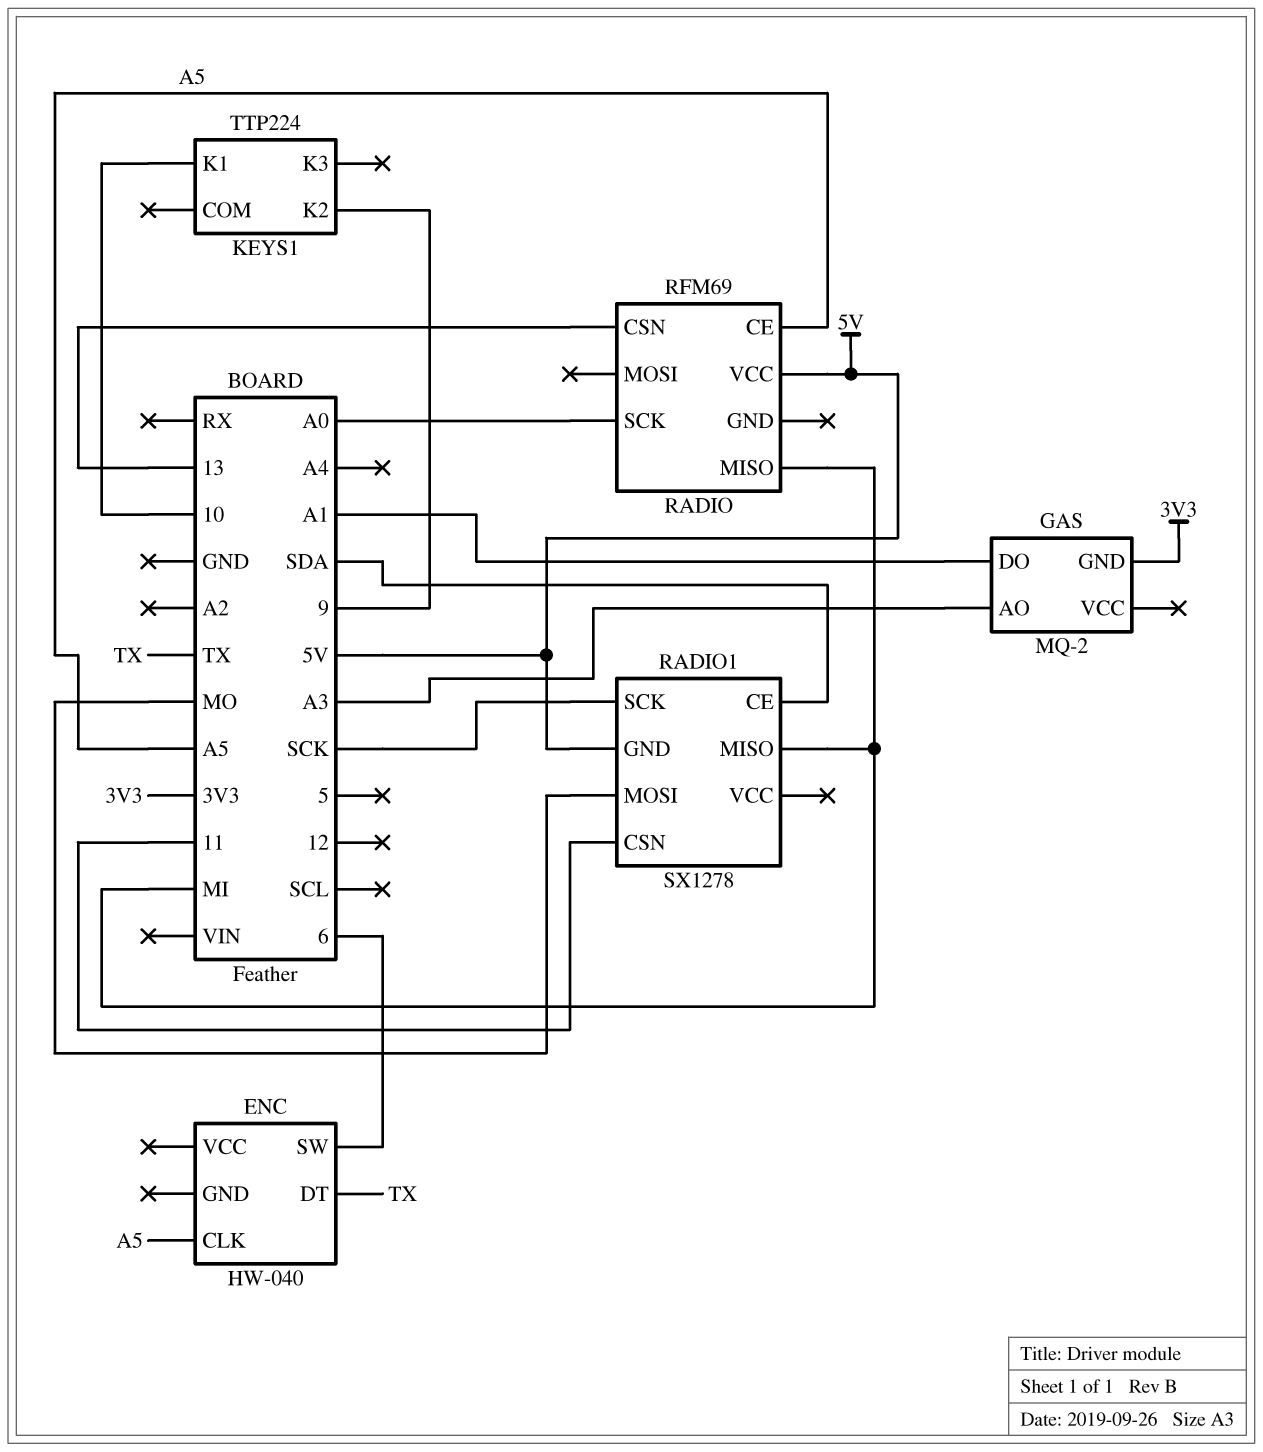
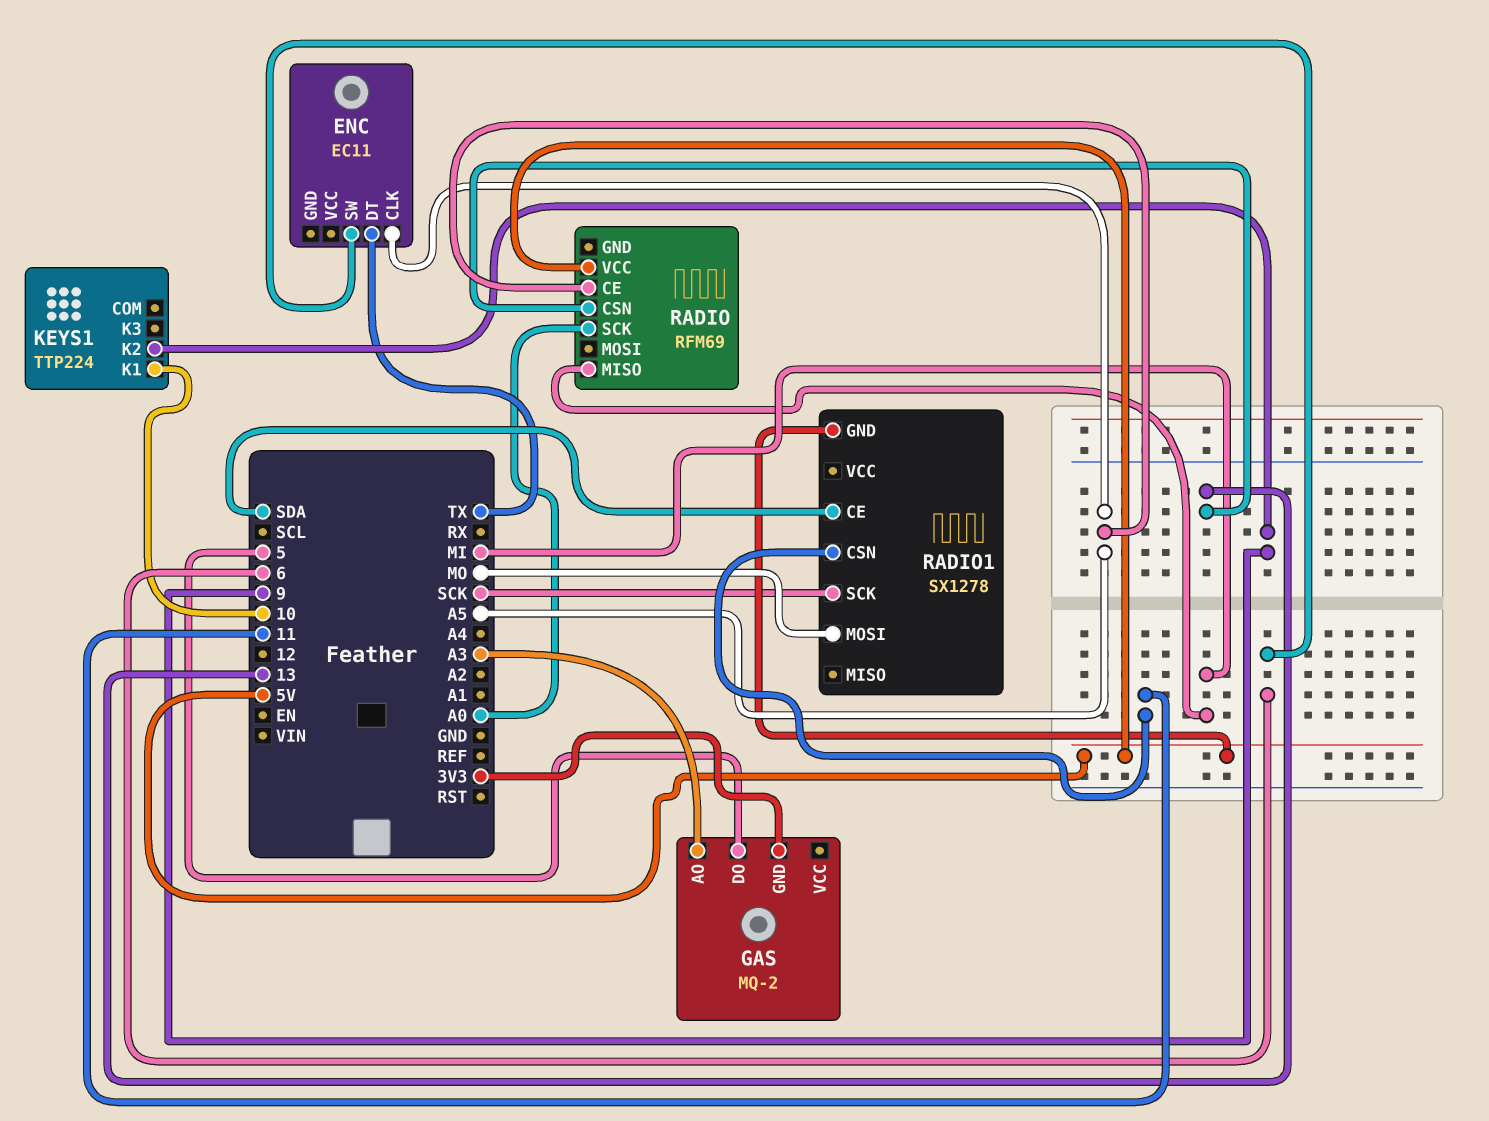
ENC: HW-040 -> EC11
GAS pin DO: A1 -> 5
RADIO1 pin MISO: MI -> none

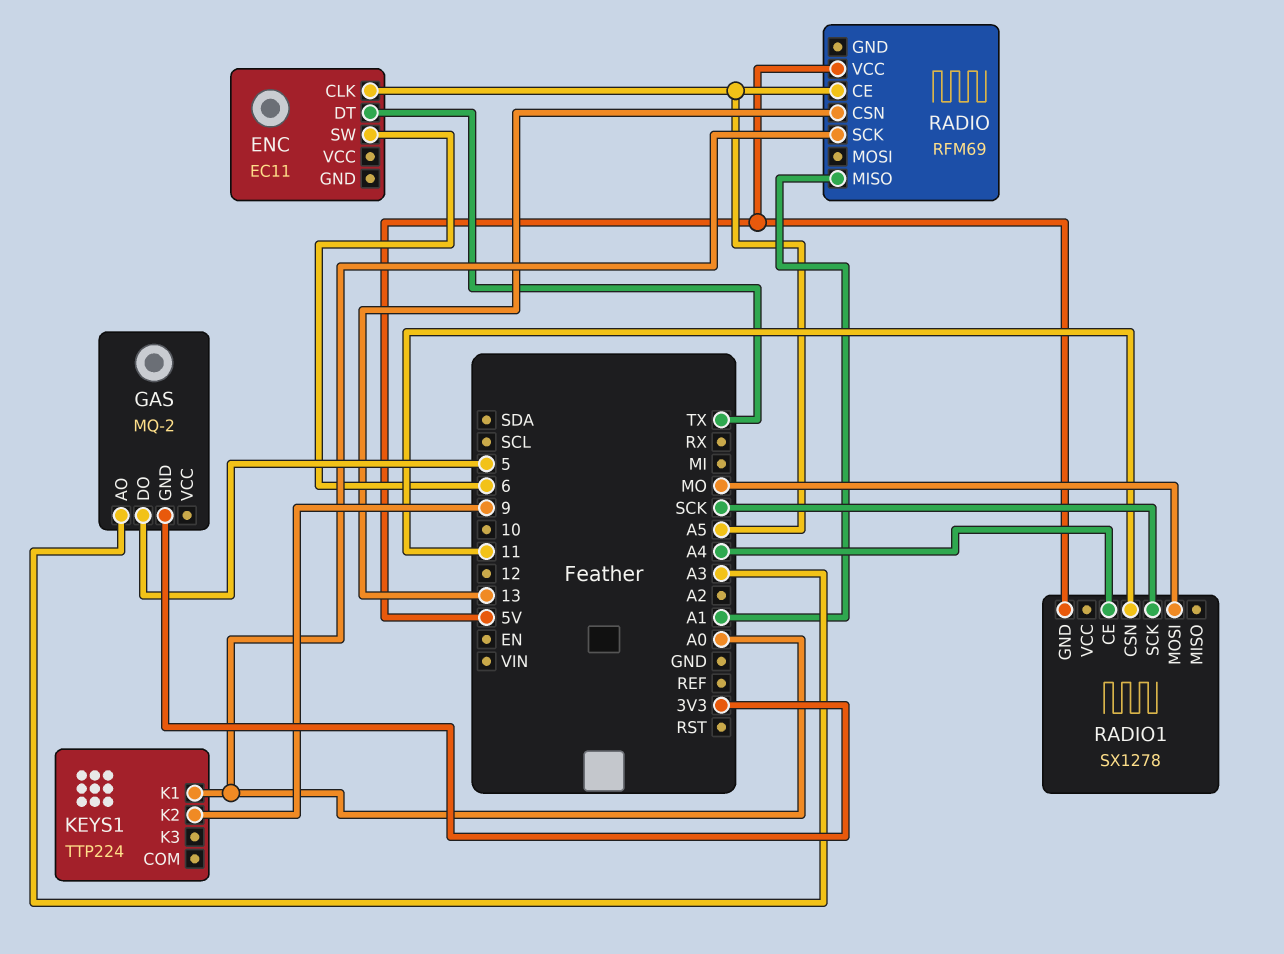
KEYS1 pin K1: 10 -> A0
RADIO pin MISO: MI -> A1
RADIO1 pin CE: SDA -> A4

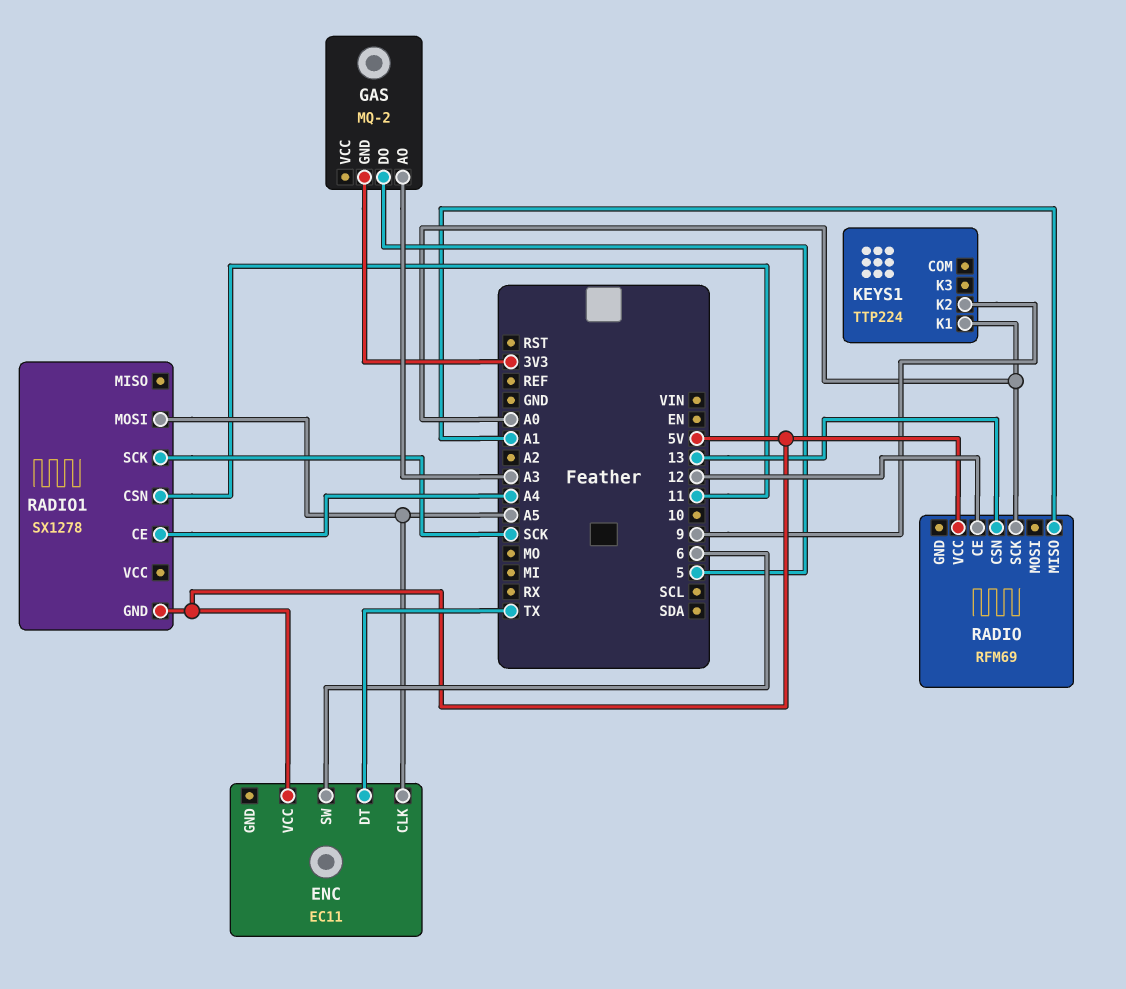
ENC pin VCC: none -> 5V
RADIO pin CE: A5 -> 12
RADIO1 pin MOSI: MO -> A5

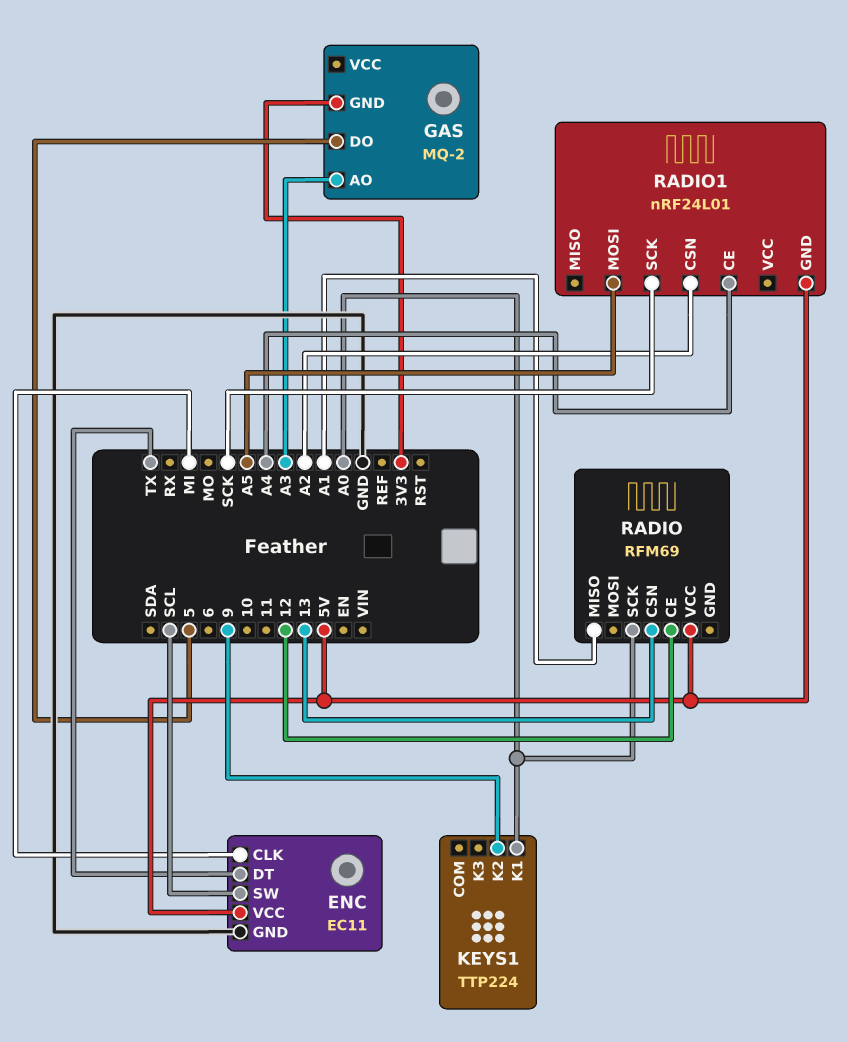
ENC pin CLK: A5 -> MI
ENC pin GND: none -> GND
ENC pin SW: 6 -> SCL
RADIO1: SX1278 -> nRF24L01
RADIO1 pin CSN: 11 -> A2

